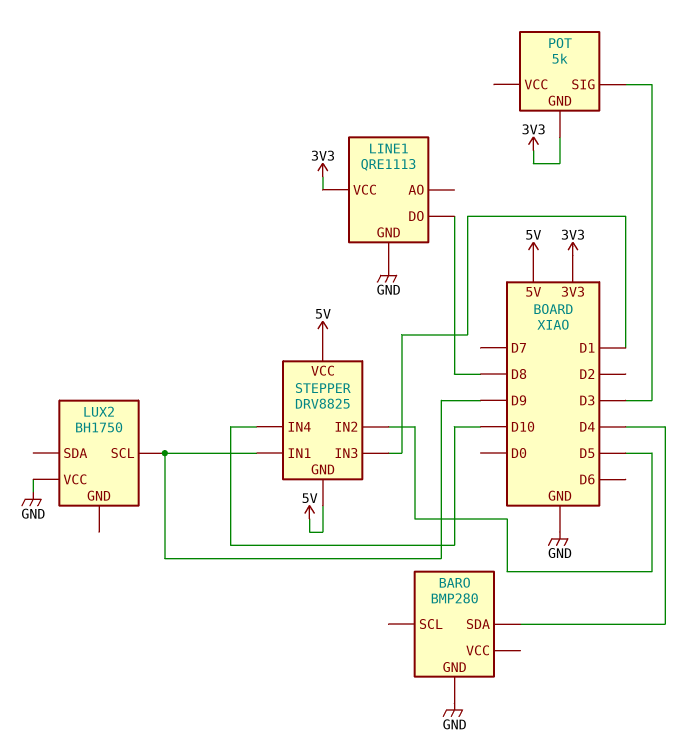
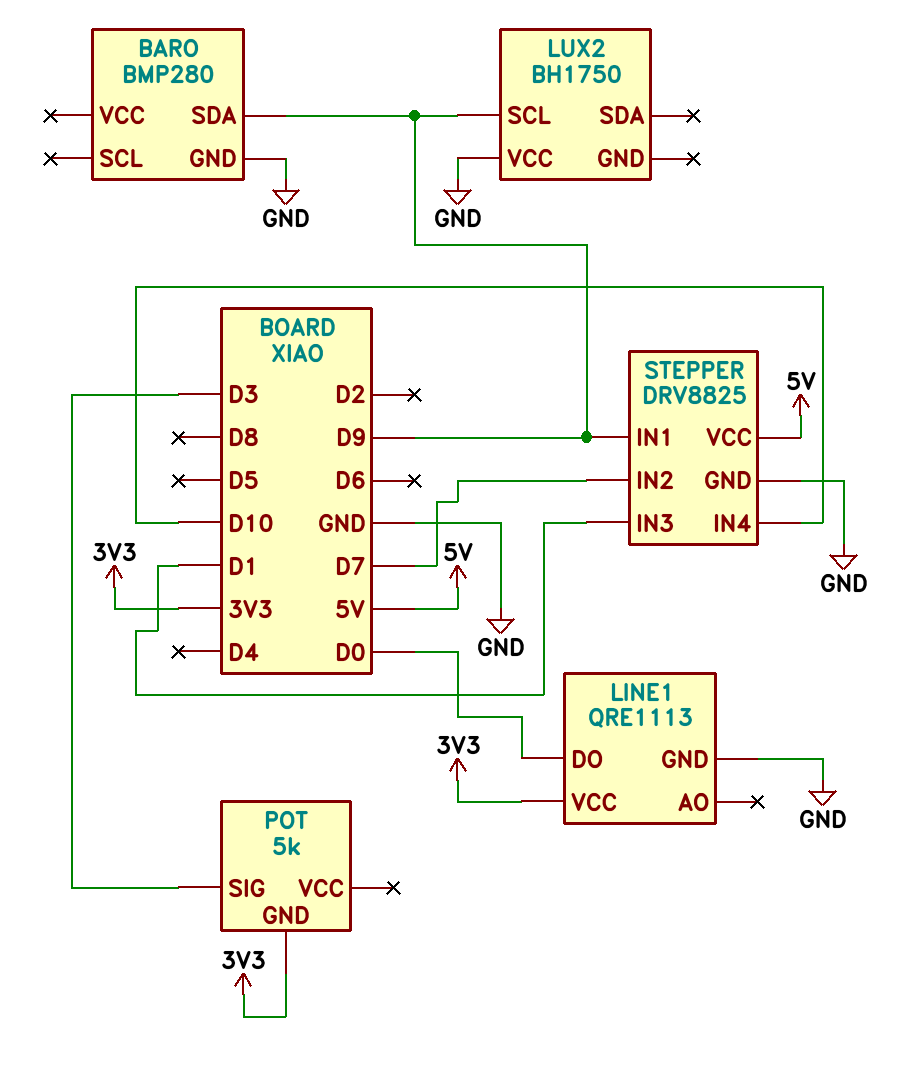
BARO pin SDA: D4 -> D9
LINE1 pin DO: D8 -> D0
STEPPER pin GND: 5V -> GND
STEPPER pin IN2: D5 -> D7

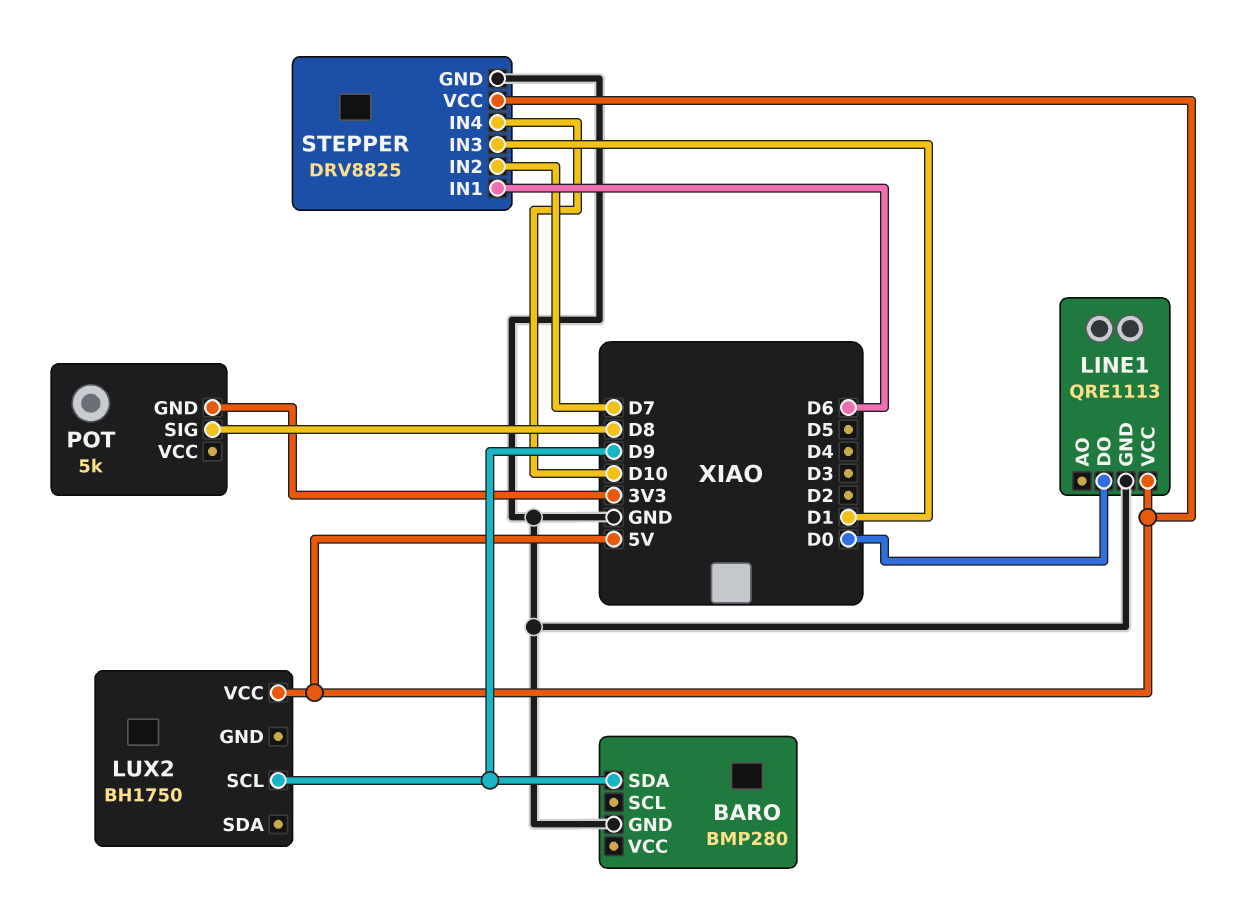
LINE1 pin VCC: 3V3 -> 5V
LUX2 pin VCC: GND -> 5V
POT pin SIG: D3 -> D8
STEPPER pin IN1: D9 -> D6

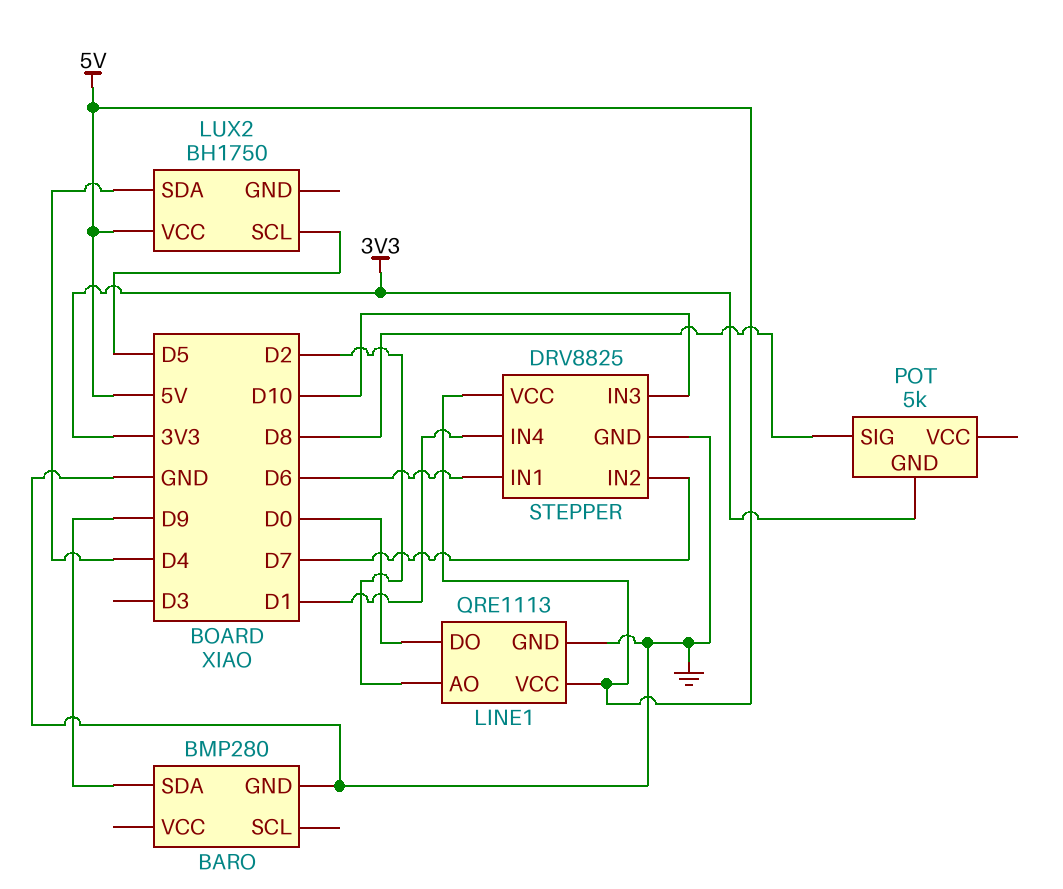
LINE1 pin AO: none -> D2
LUX2 pin SCL: D9 -> D5
LUX2 pin SDA: none -> D4
STEPPER pin IN3: D1 -> D10
STEPPER pin IN4: D10 -> D1

